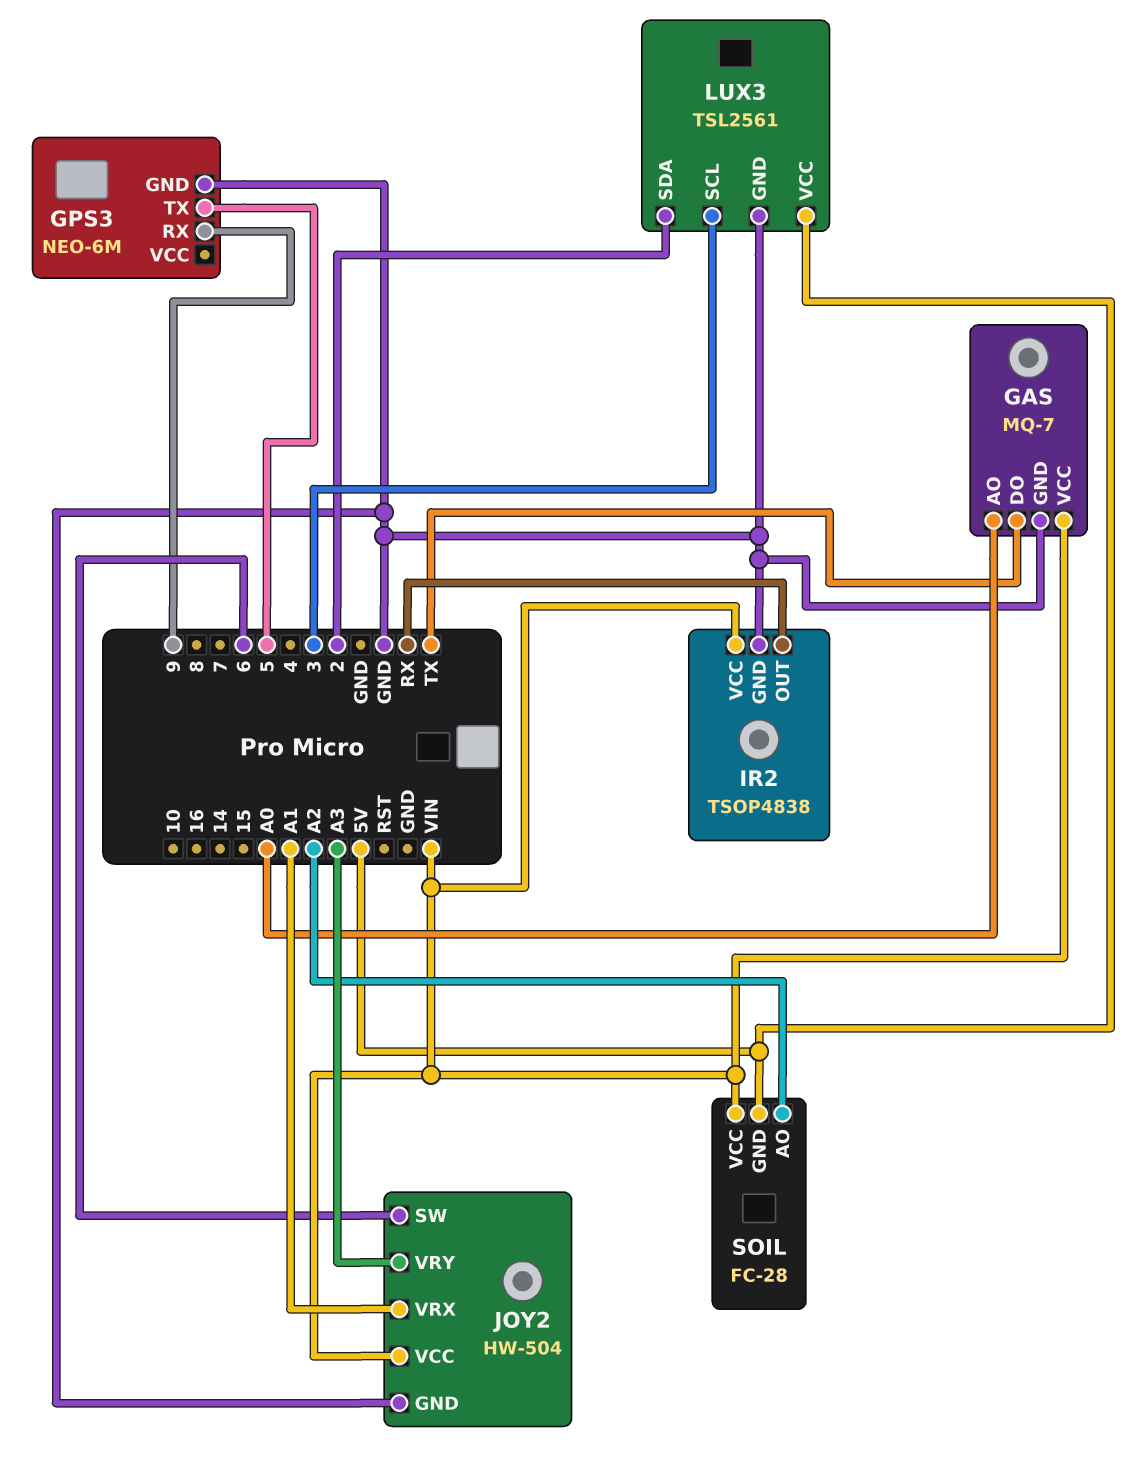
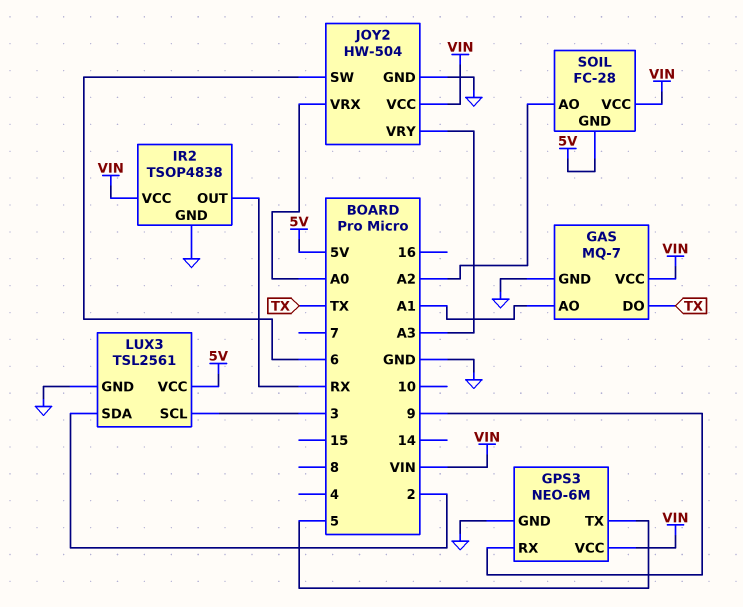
GAS pin AO: A0 -> A1
GPS3 pin VCC: none -> VIN
JOY2 pin VRX: A1 -> A0

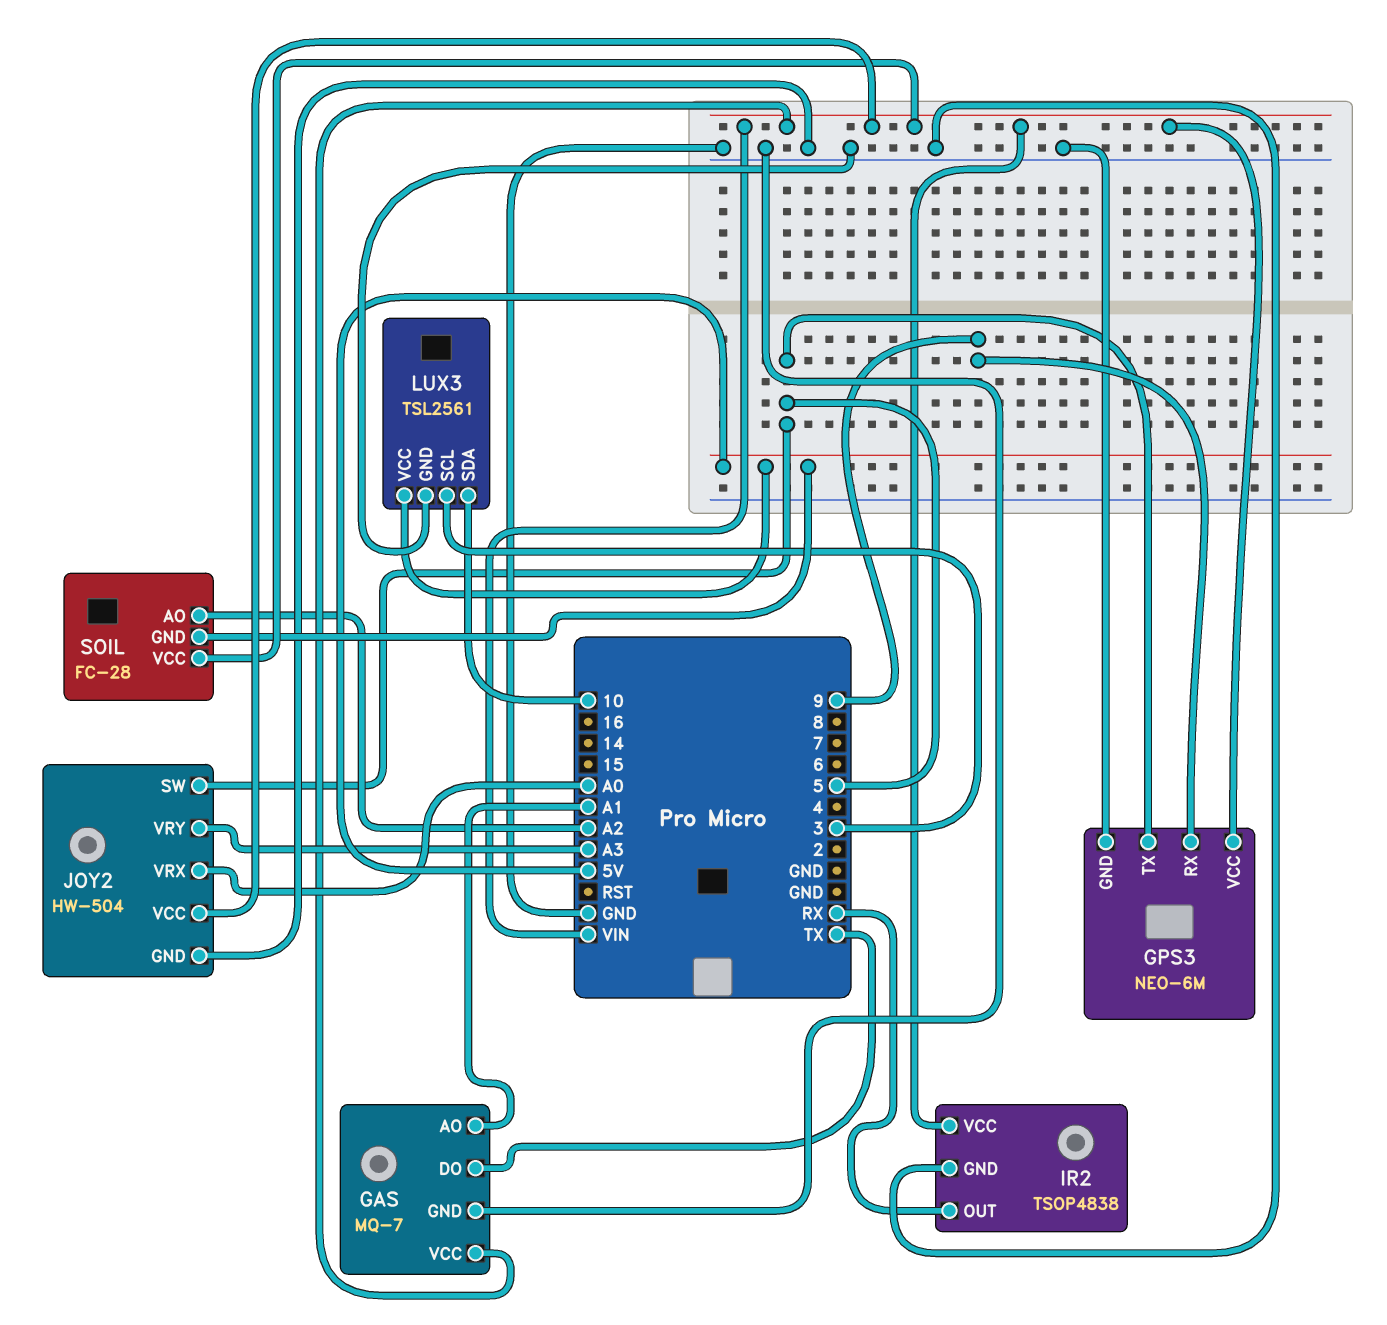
JOY2 pin SW: 6 -> 5
LUX3 pin SDA: 2 -> 10

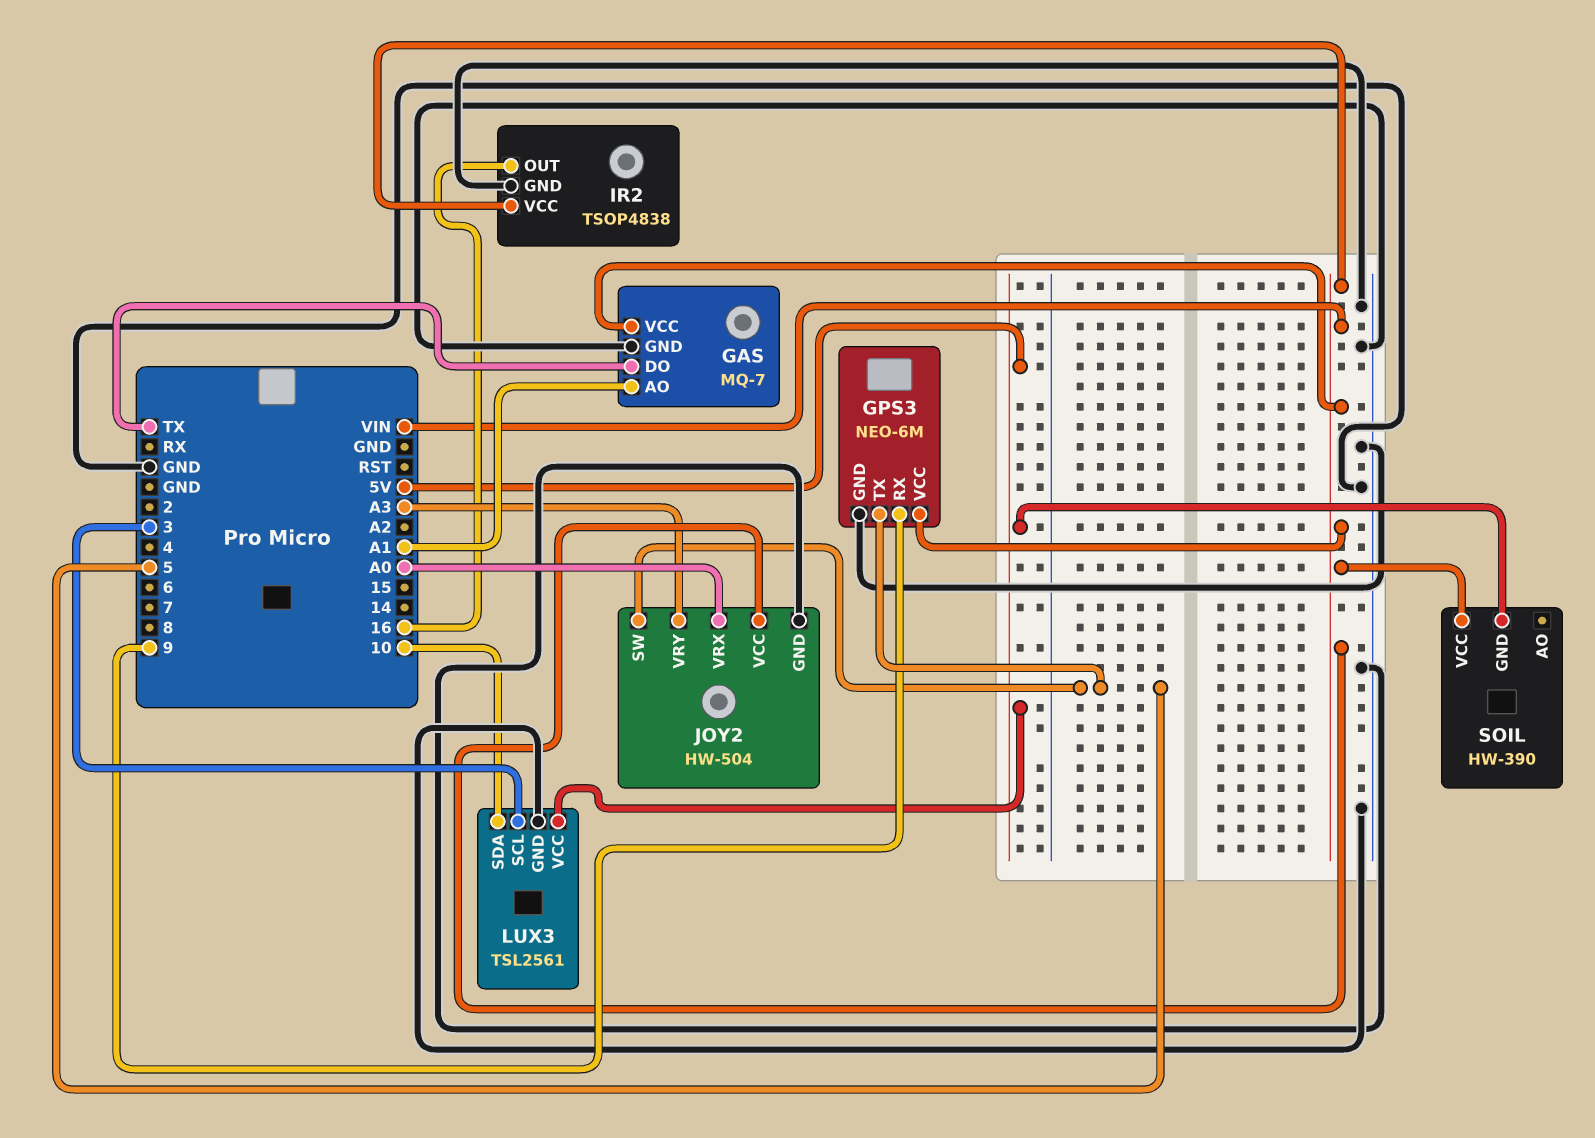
IR2 pin OUT: RX -> 16
SOIL: FC-28 -> HW-390
SOIL pin AO: A2 -> none

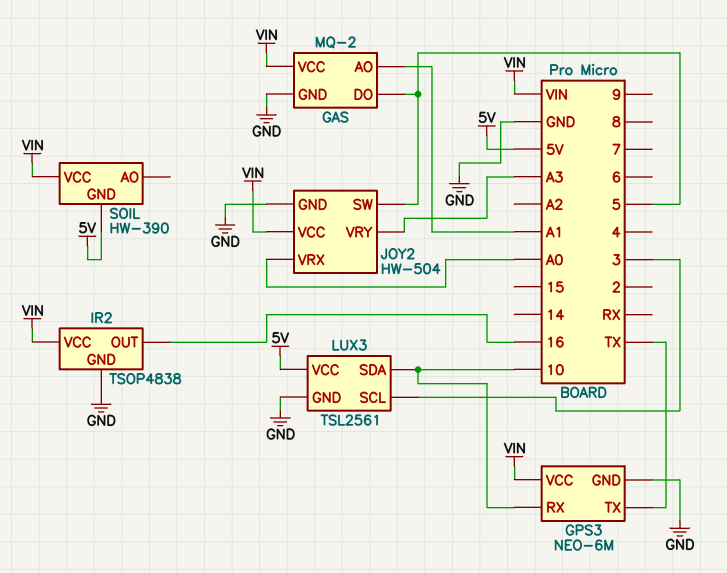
GAS: MQ-7 -> MQ-2
GAS pin DO: TX -> 5
GPS3 pin RX: 9 -> 10
GPS3 pin TX: 5 -> TX

